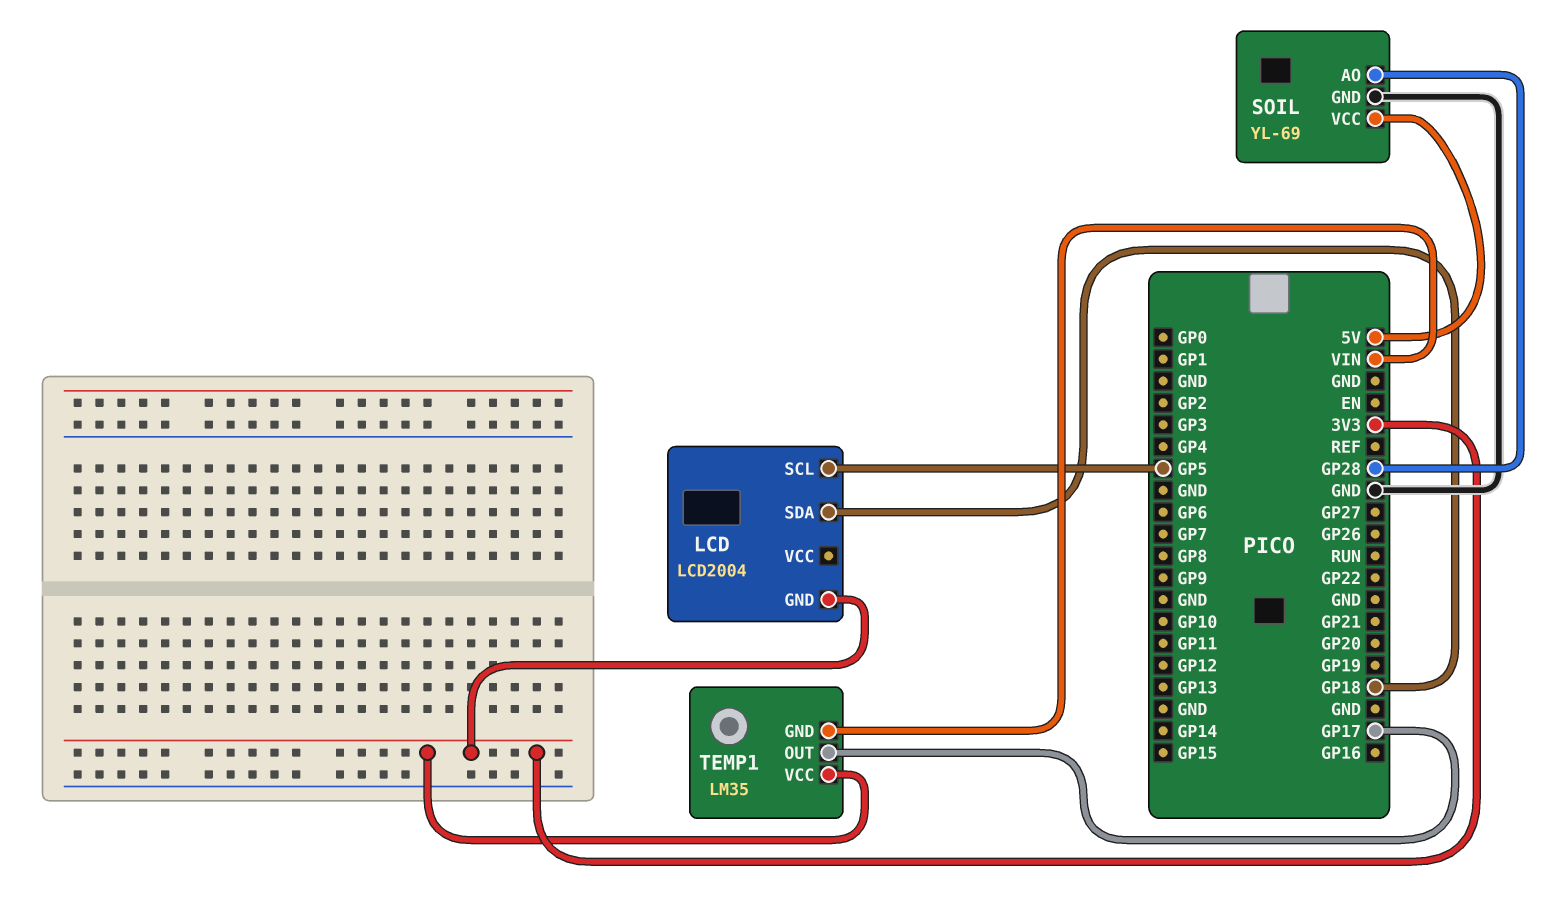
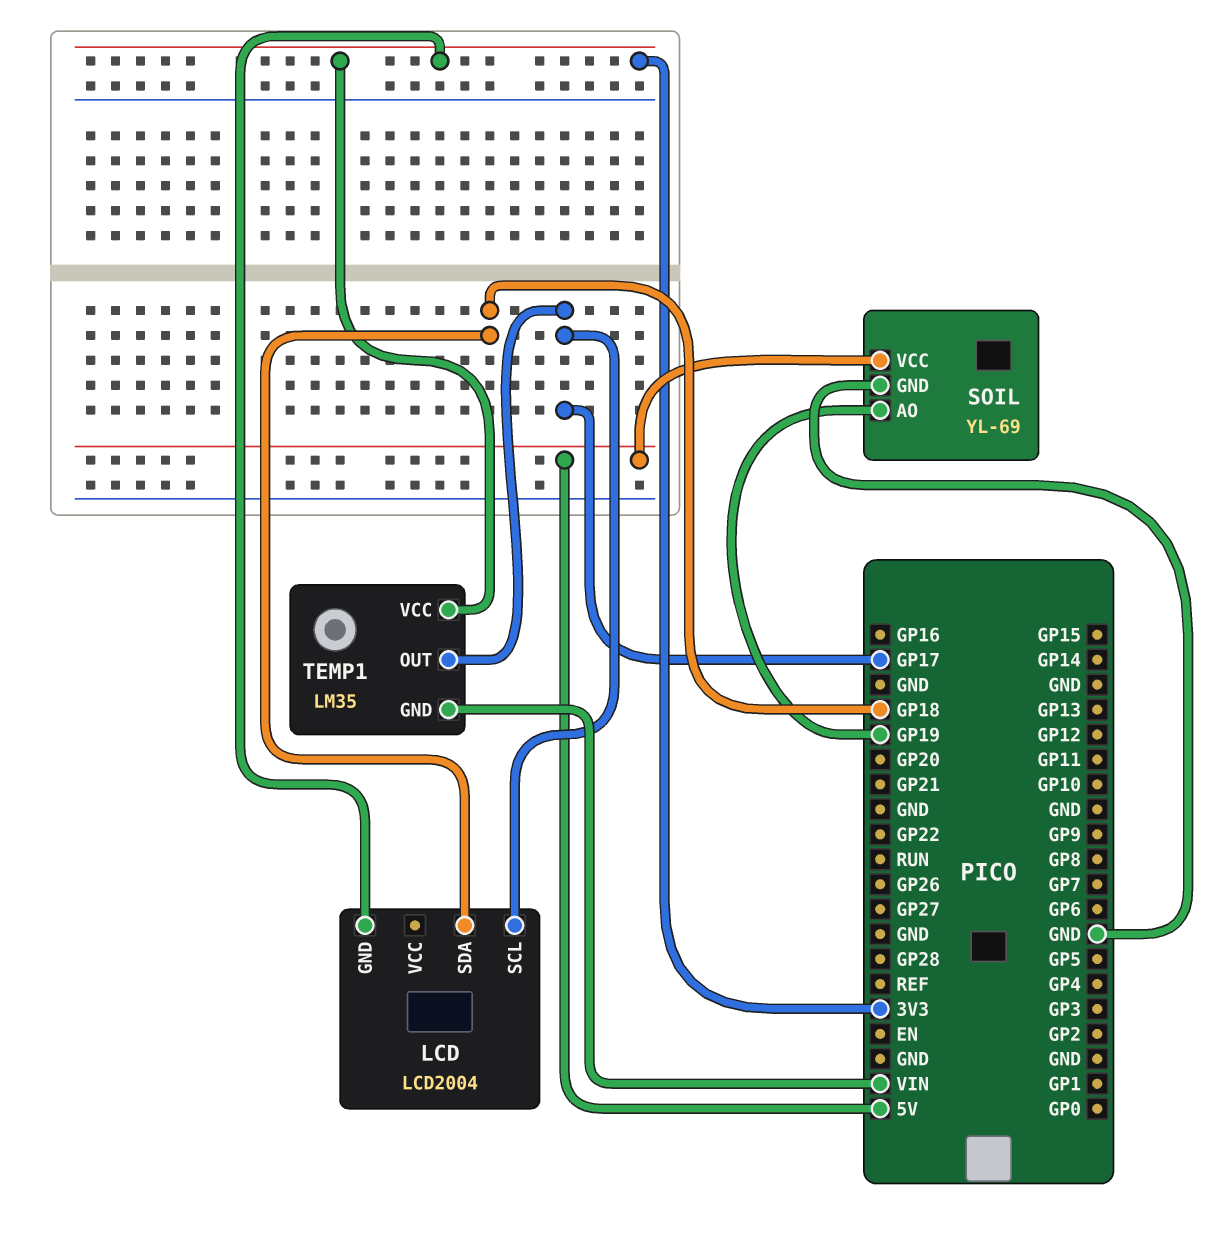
LCD pin SCL: GP5 -> GP17
SOIL pin AO: GP28 -> GP19

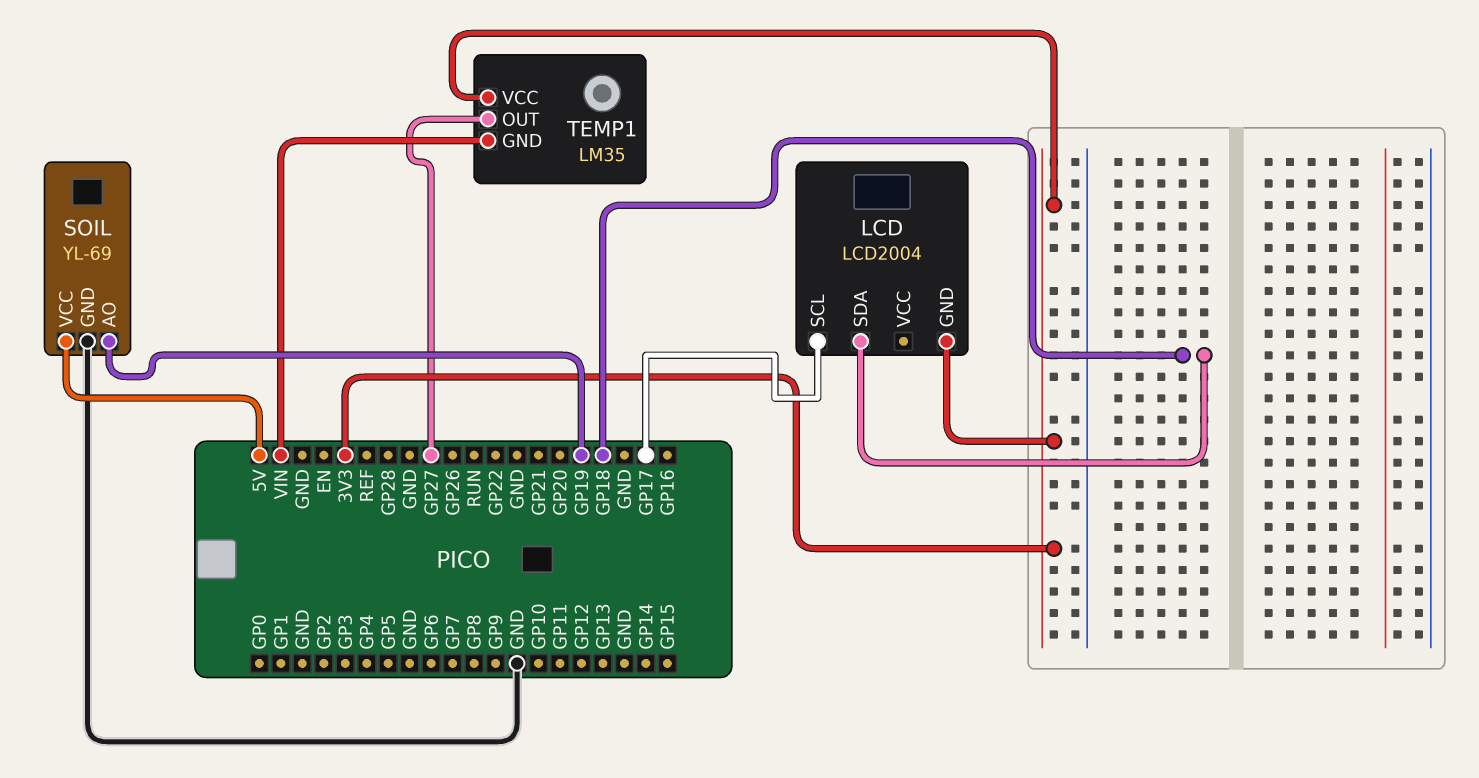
TEMP1 pin OUT: GP17 -> GP27

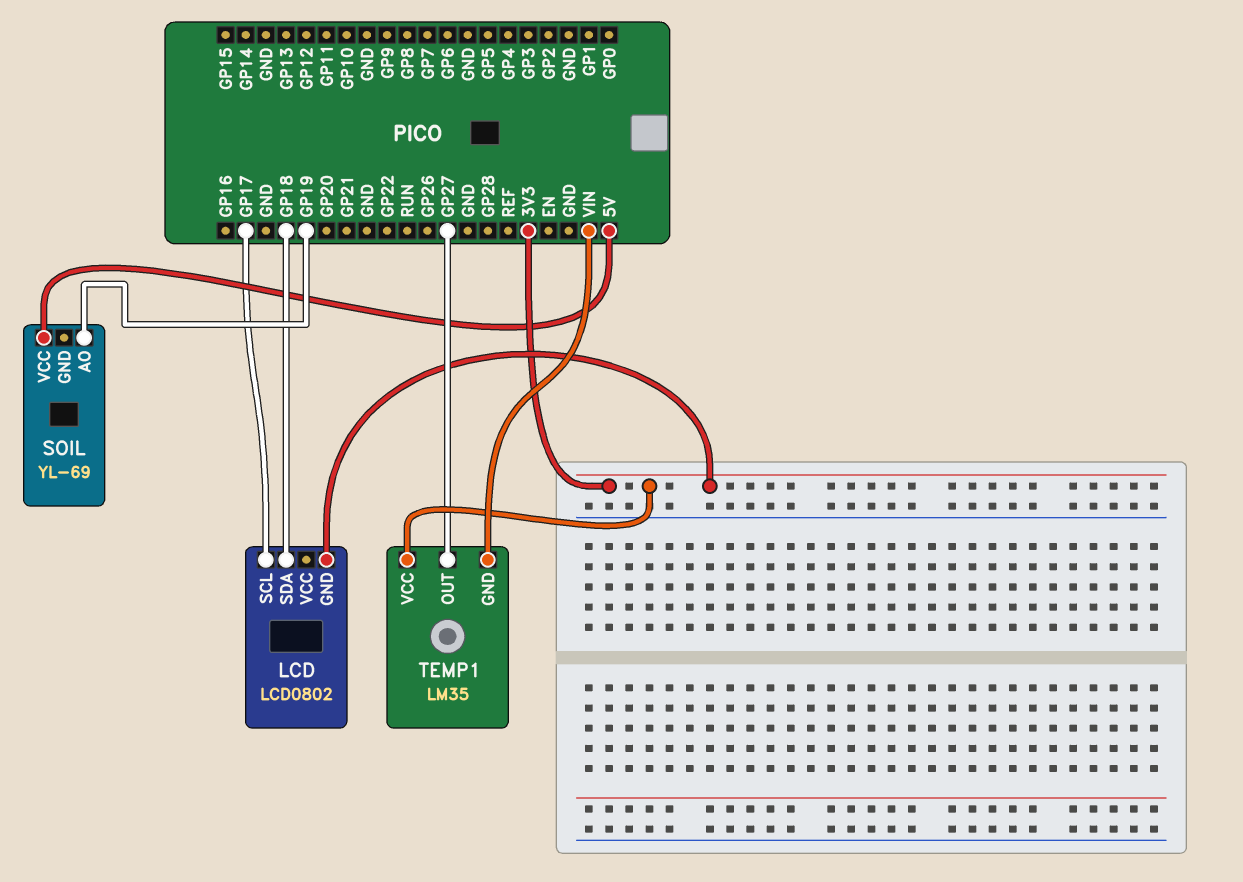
LCD: LCD2004 -> LCD0802
SOIL pin GND: GND -> none

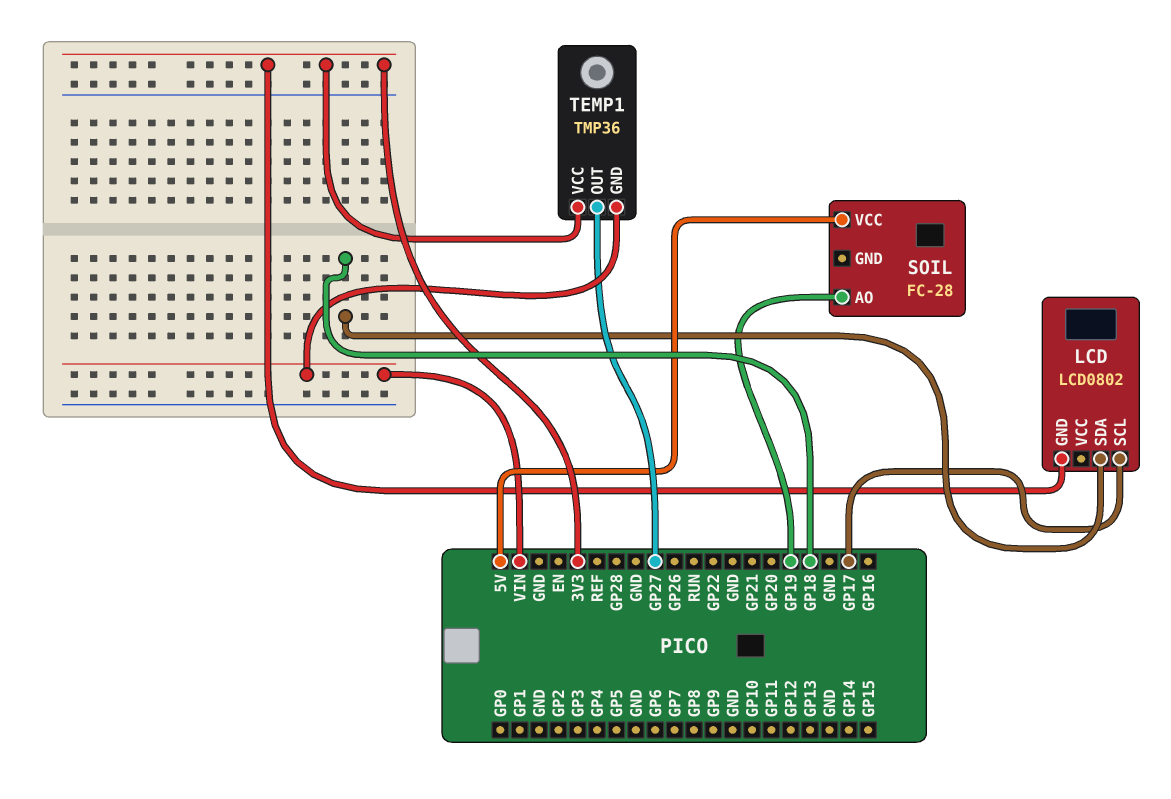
SOIL: YL-69 -> FC-28
TEMP1: LM35 -> TMP36

